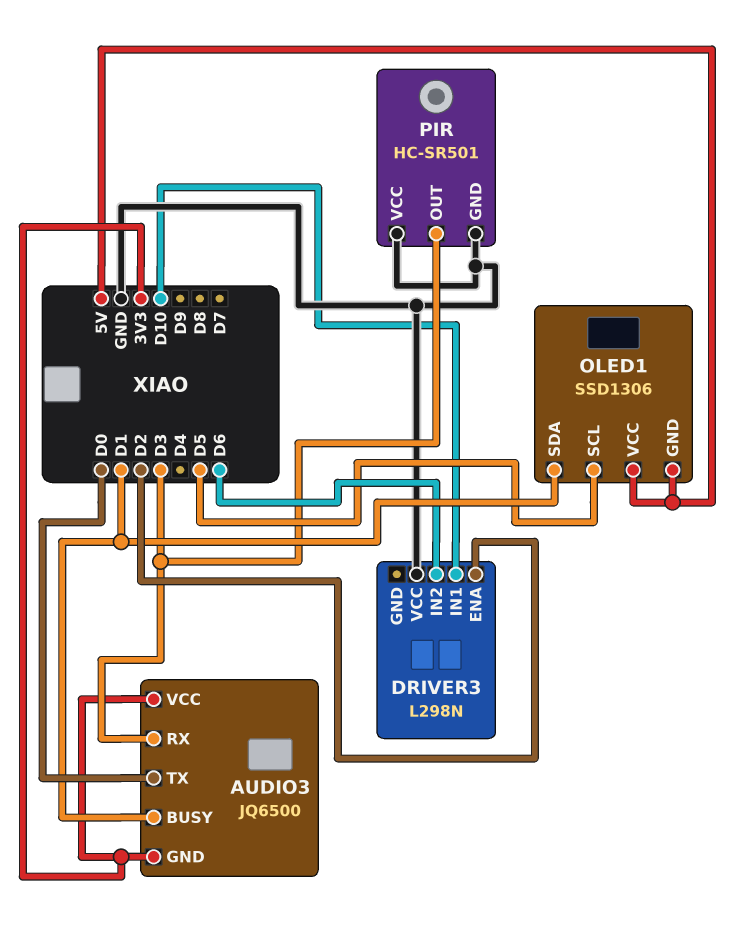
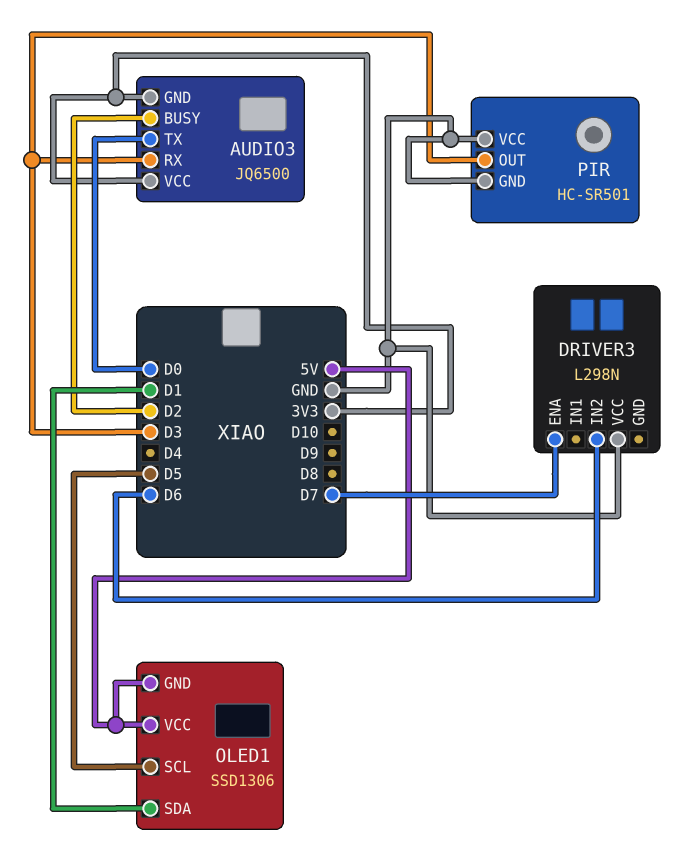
AUDIO3 pin BUSY: D1 -> D2
DRIVER3 pin ENA: D2 -> D7
DRIVER3 pin IN1: D10 -> none

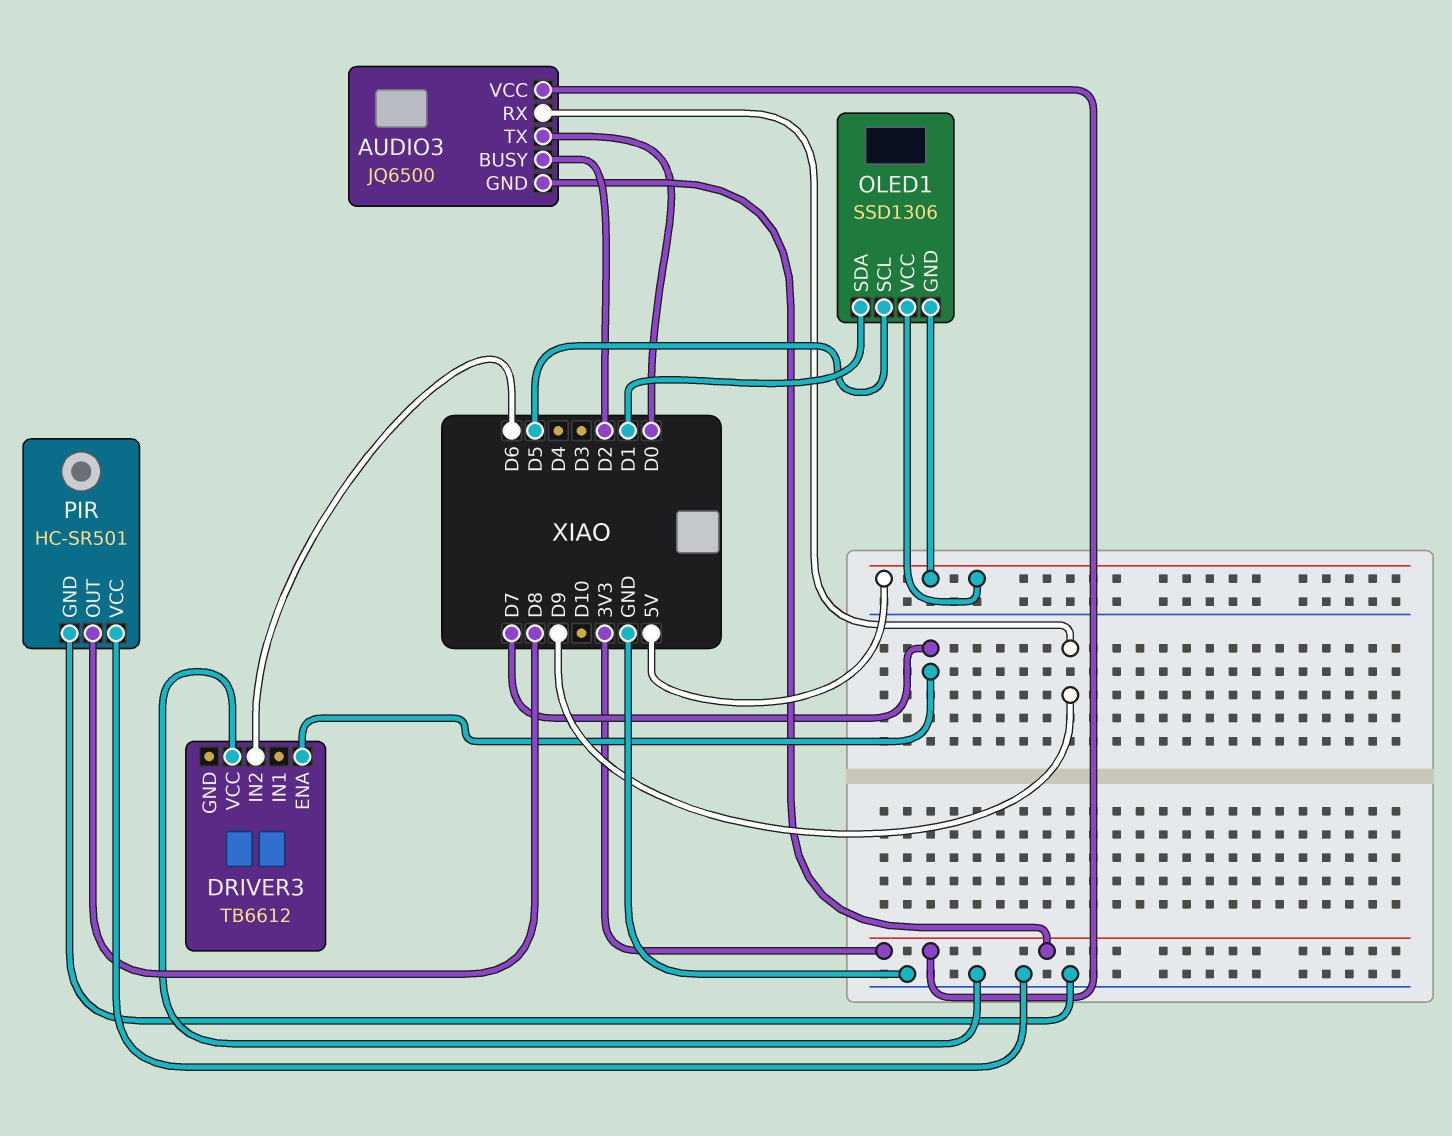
AUDIO3 pin RX: D3 -> D9
DRIVER3: L298N -> TB6612
PIR pin OUT: D3 -> D8

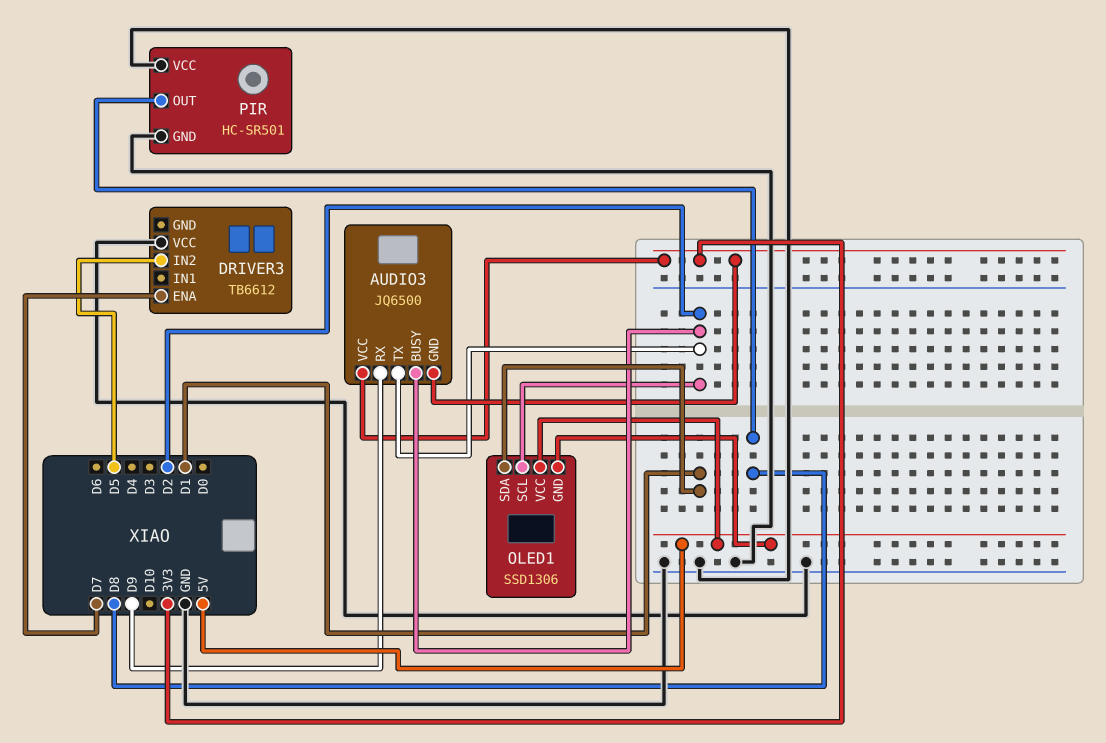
AUDIO3 pin TX: D0 -> D2
DRIVER3 pin IN2: D6 -> D5
OLED1 pin SCL: D5 -> D2

